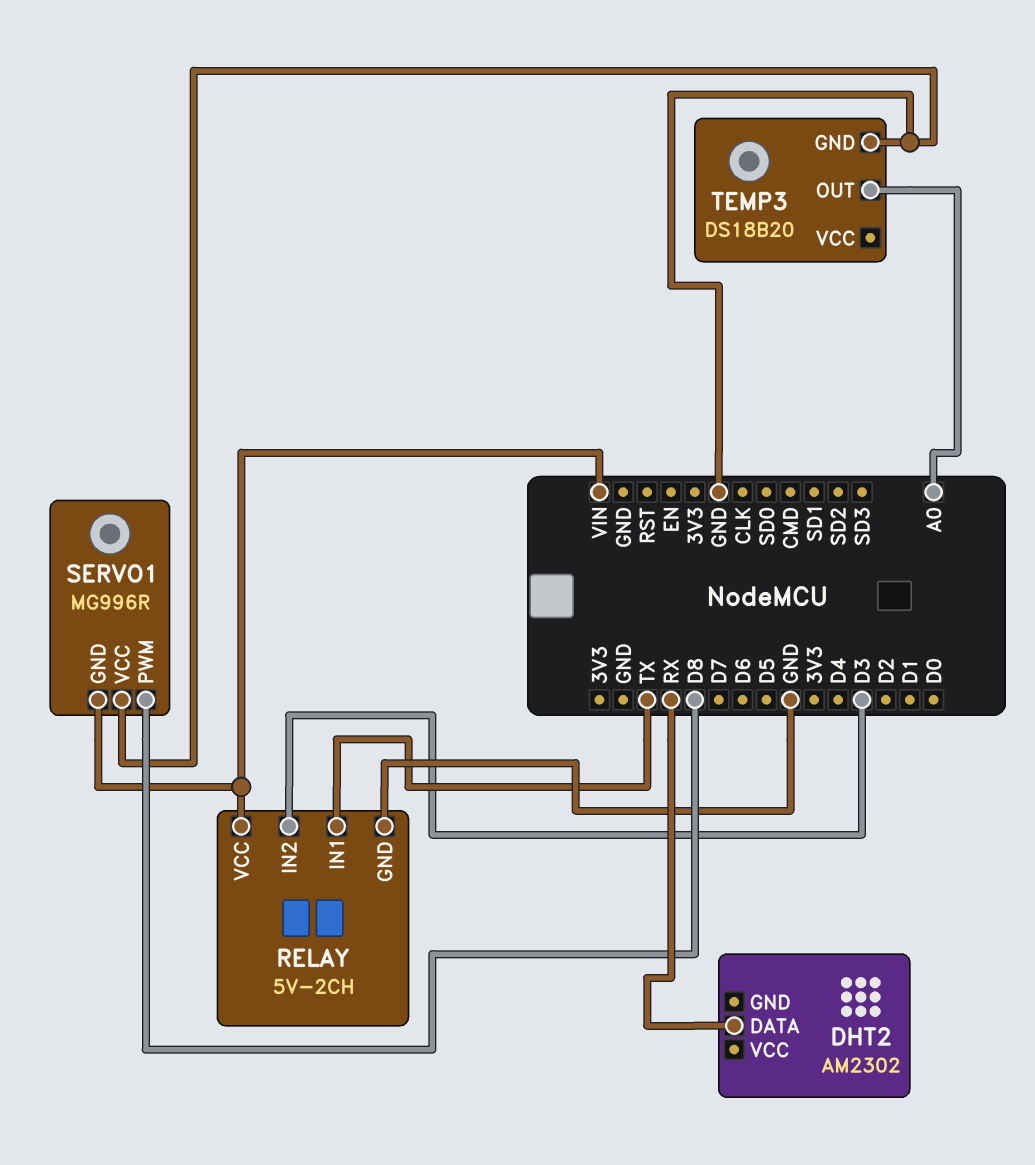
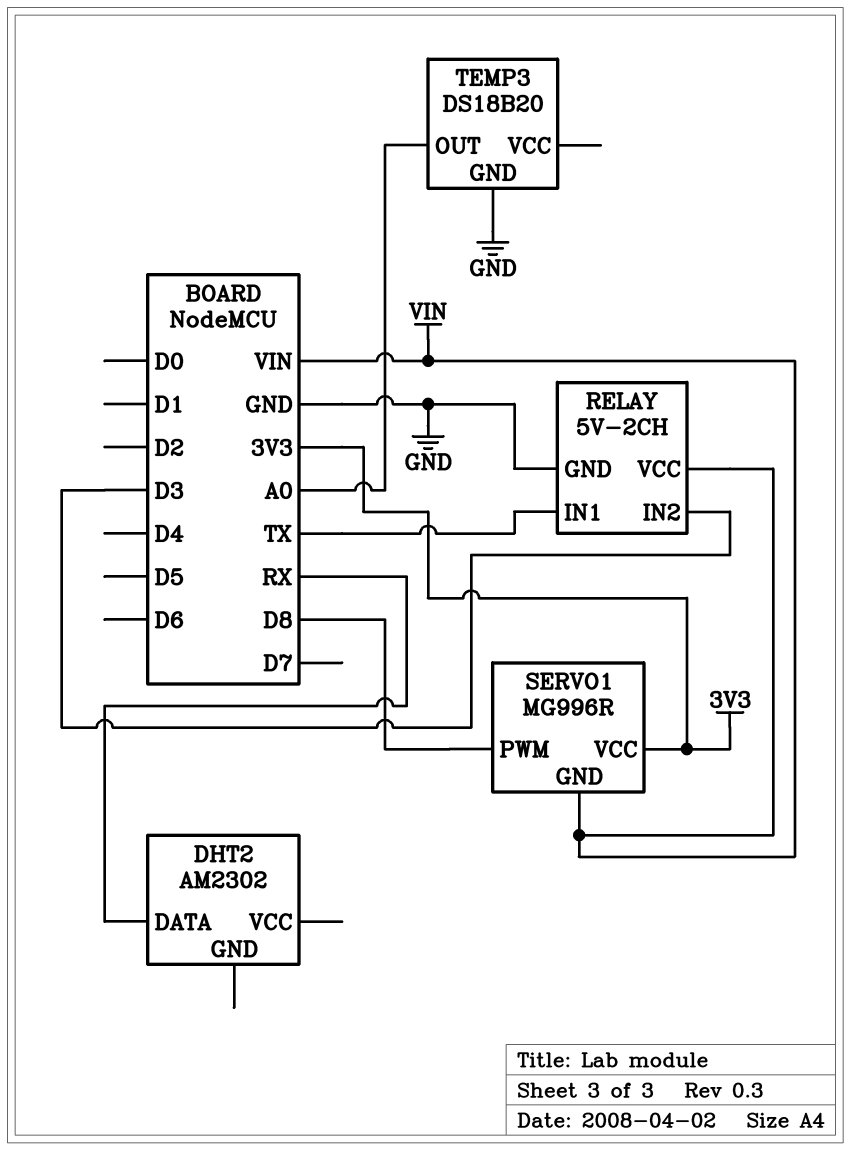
SERVO1 pin VCC: GND -> 3V3

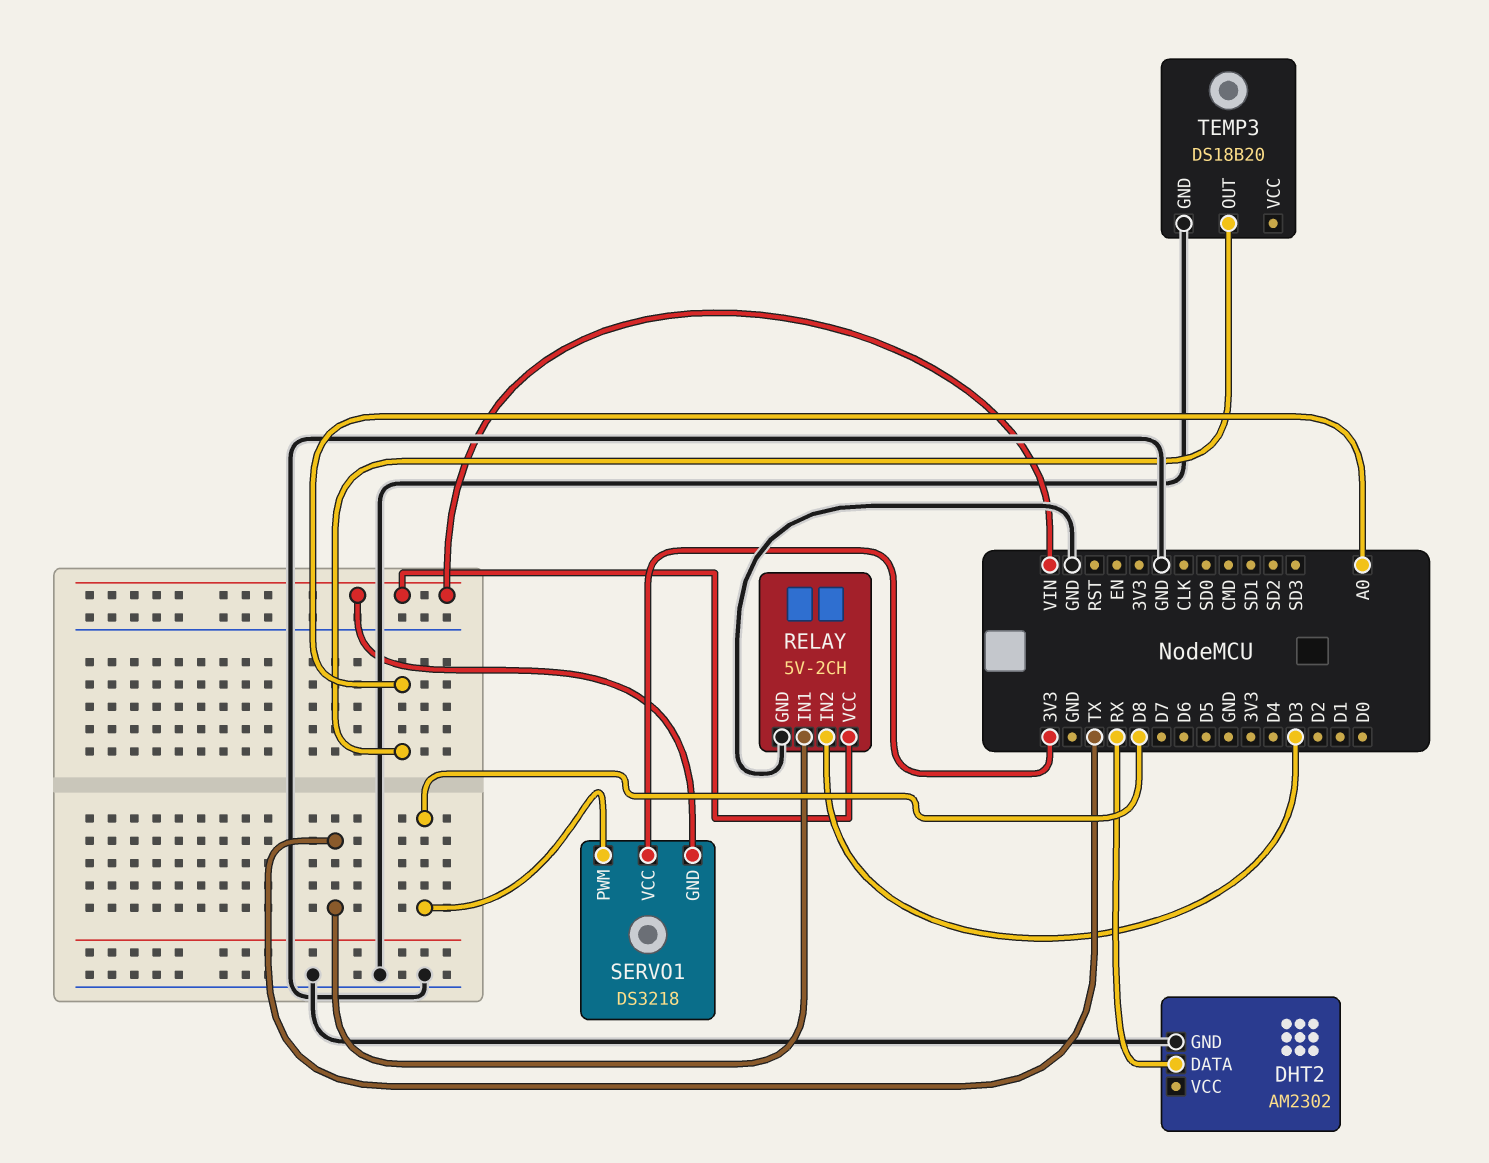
DHT2 pin GND: none -> GND
SERVO1: MG996R -> DS3218

